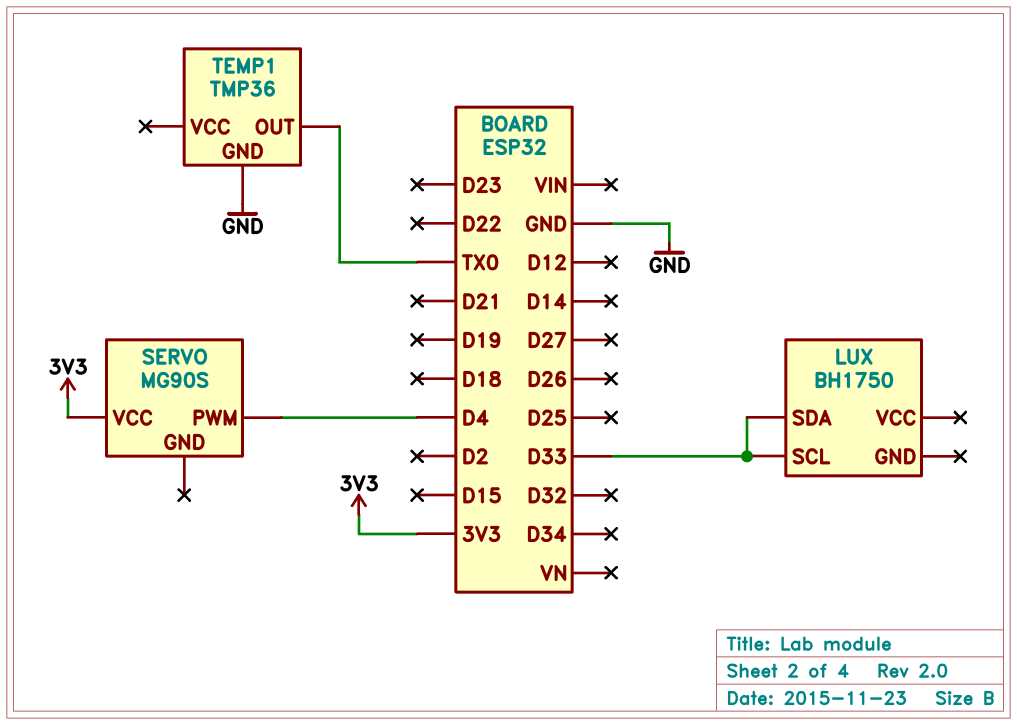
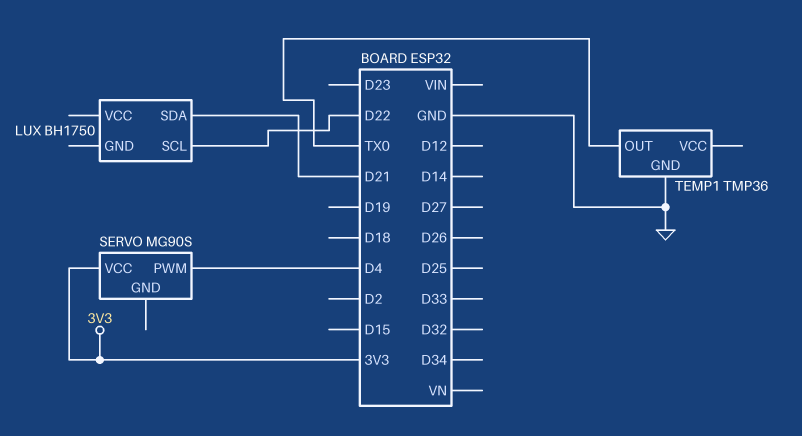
LUX pin SCL: D33 -> D22
LUX pin SDA: D33 -> D21

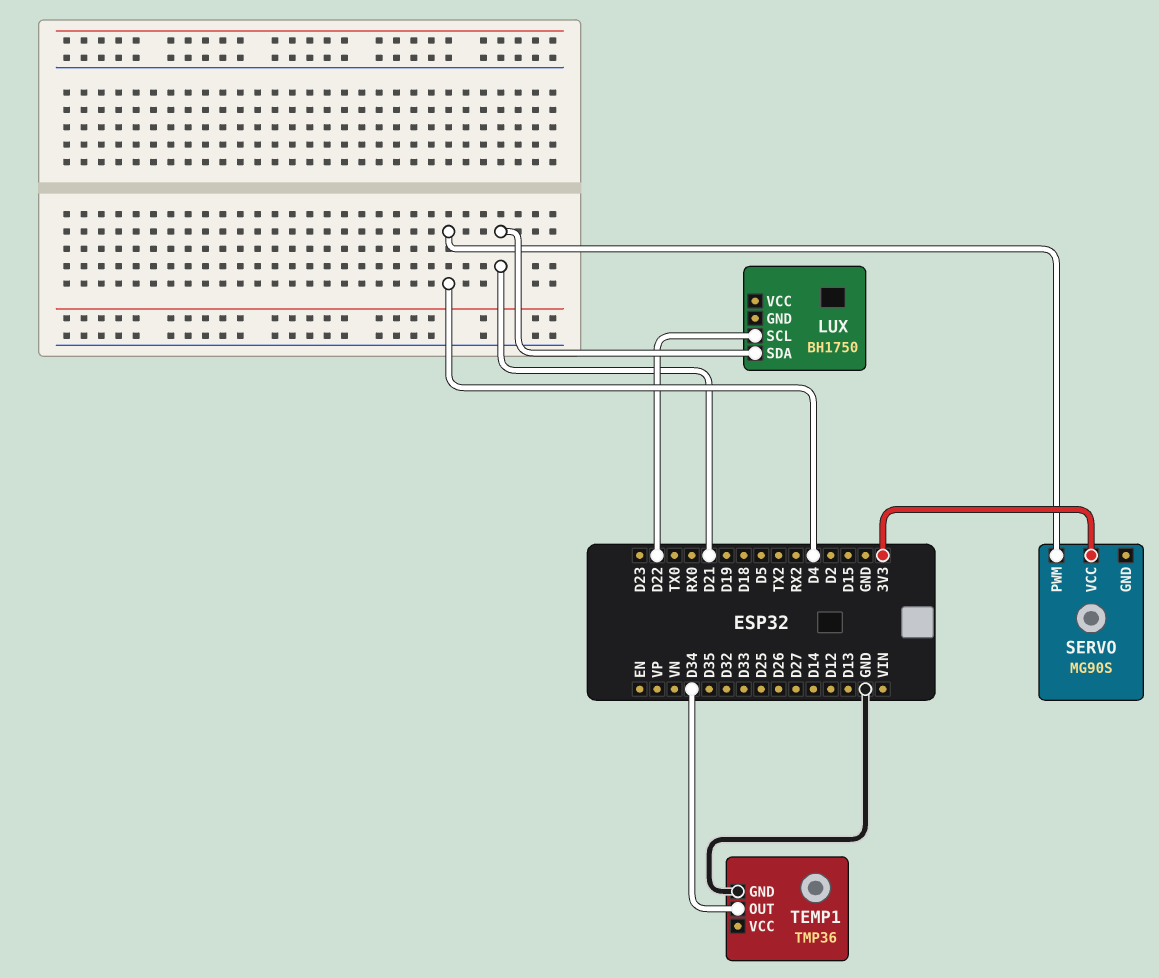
TEMP1 pin OUT: TX0 -> D34

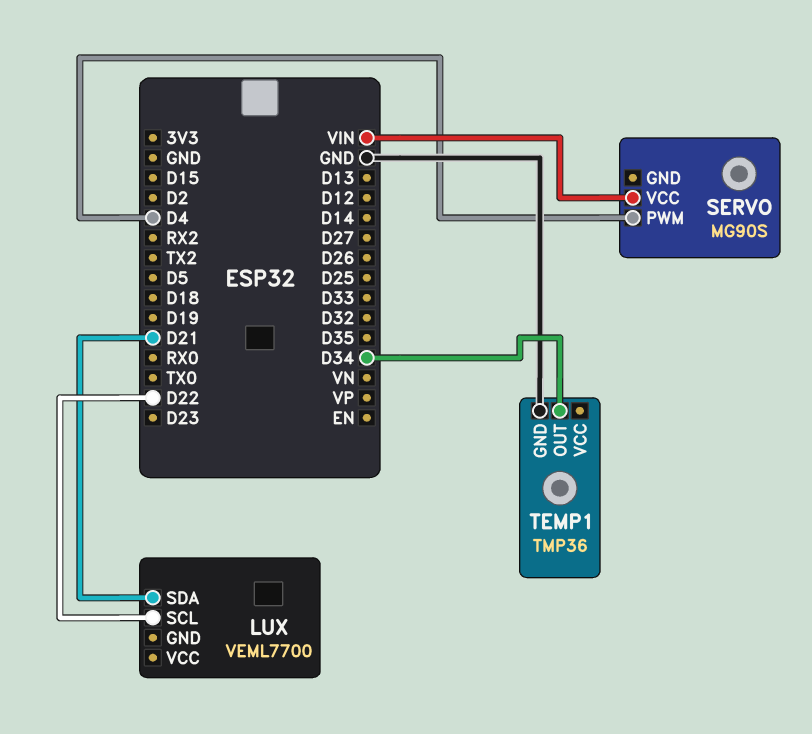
LUX: BH1750 -> VEML7700
SERVO pin VCC: 3V3 -> VIN

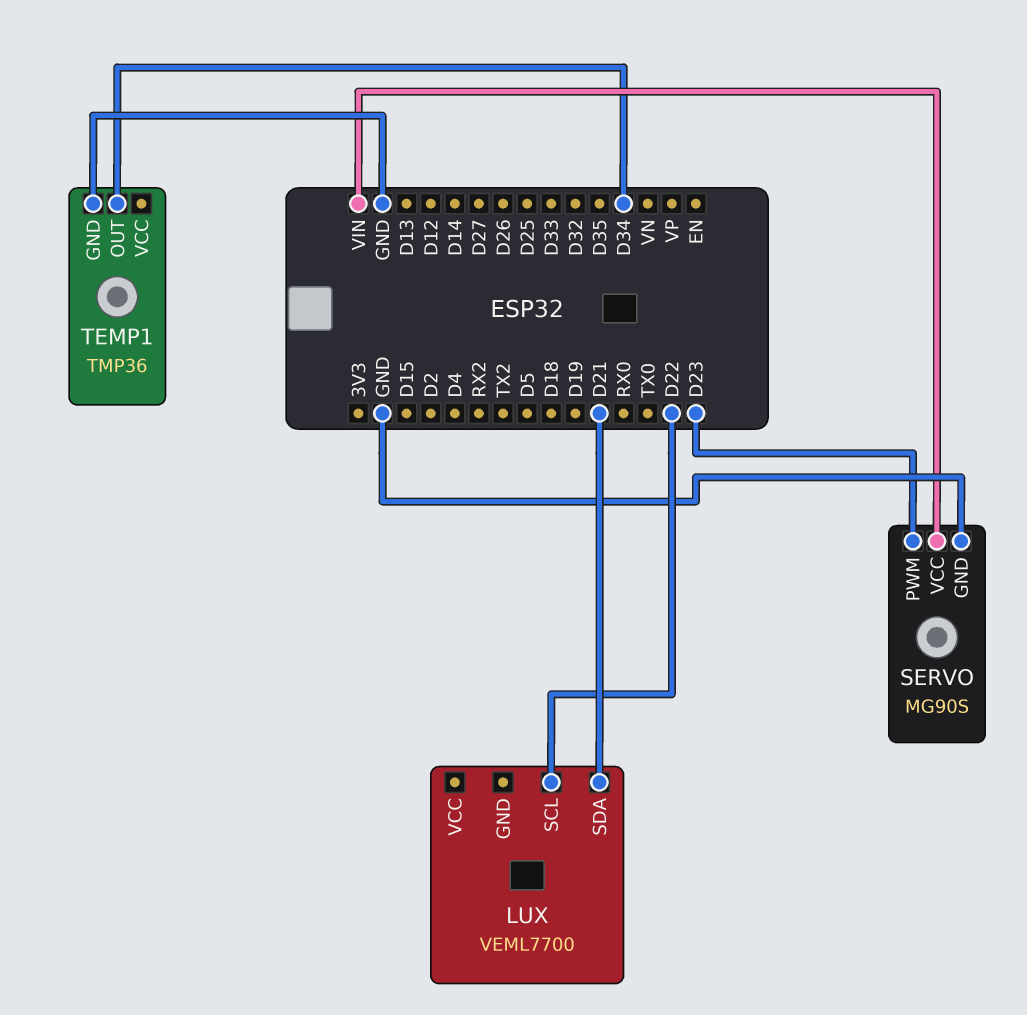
SERVO pin GND: none -> GND
SERVO pin PWM: D4 -> D23

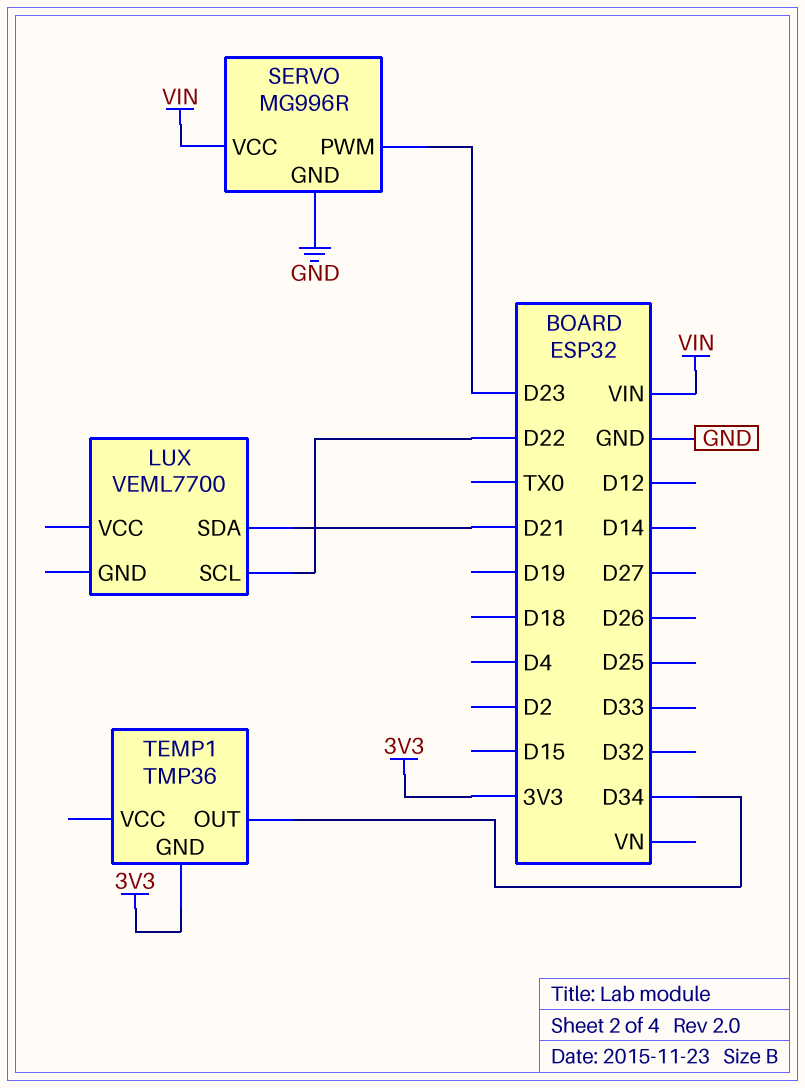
SERVO: MG90S -> MG996R
TEMP1 pin GND: GND -> 3V3

